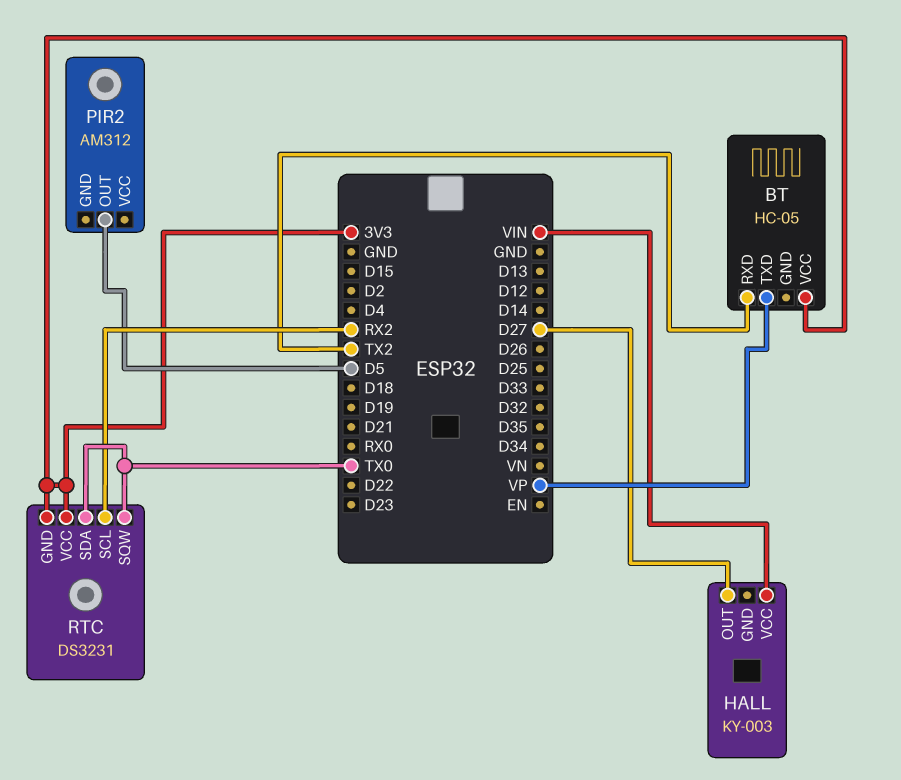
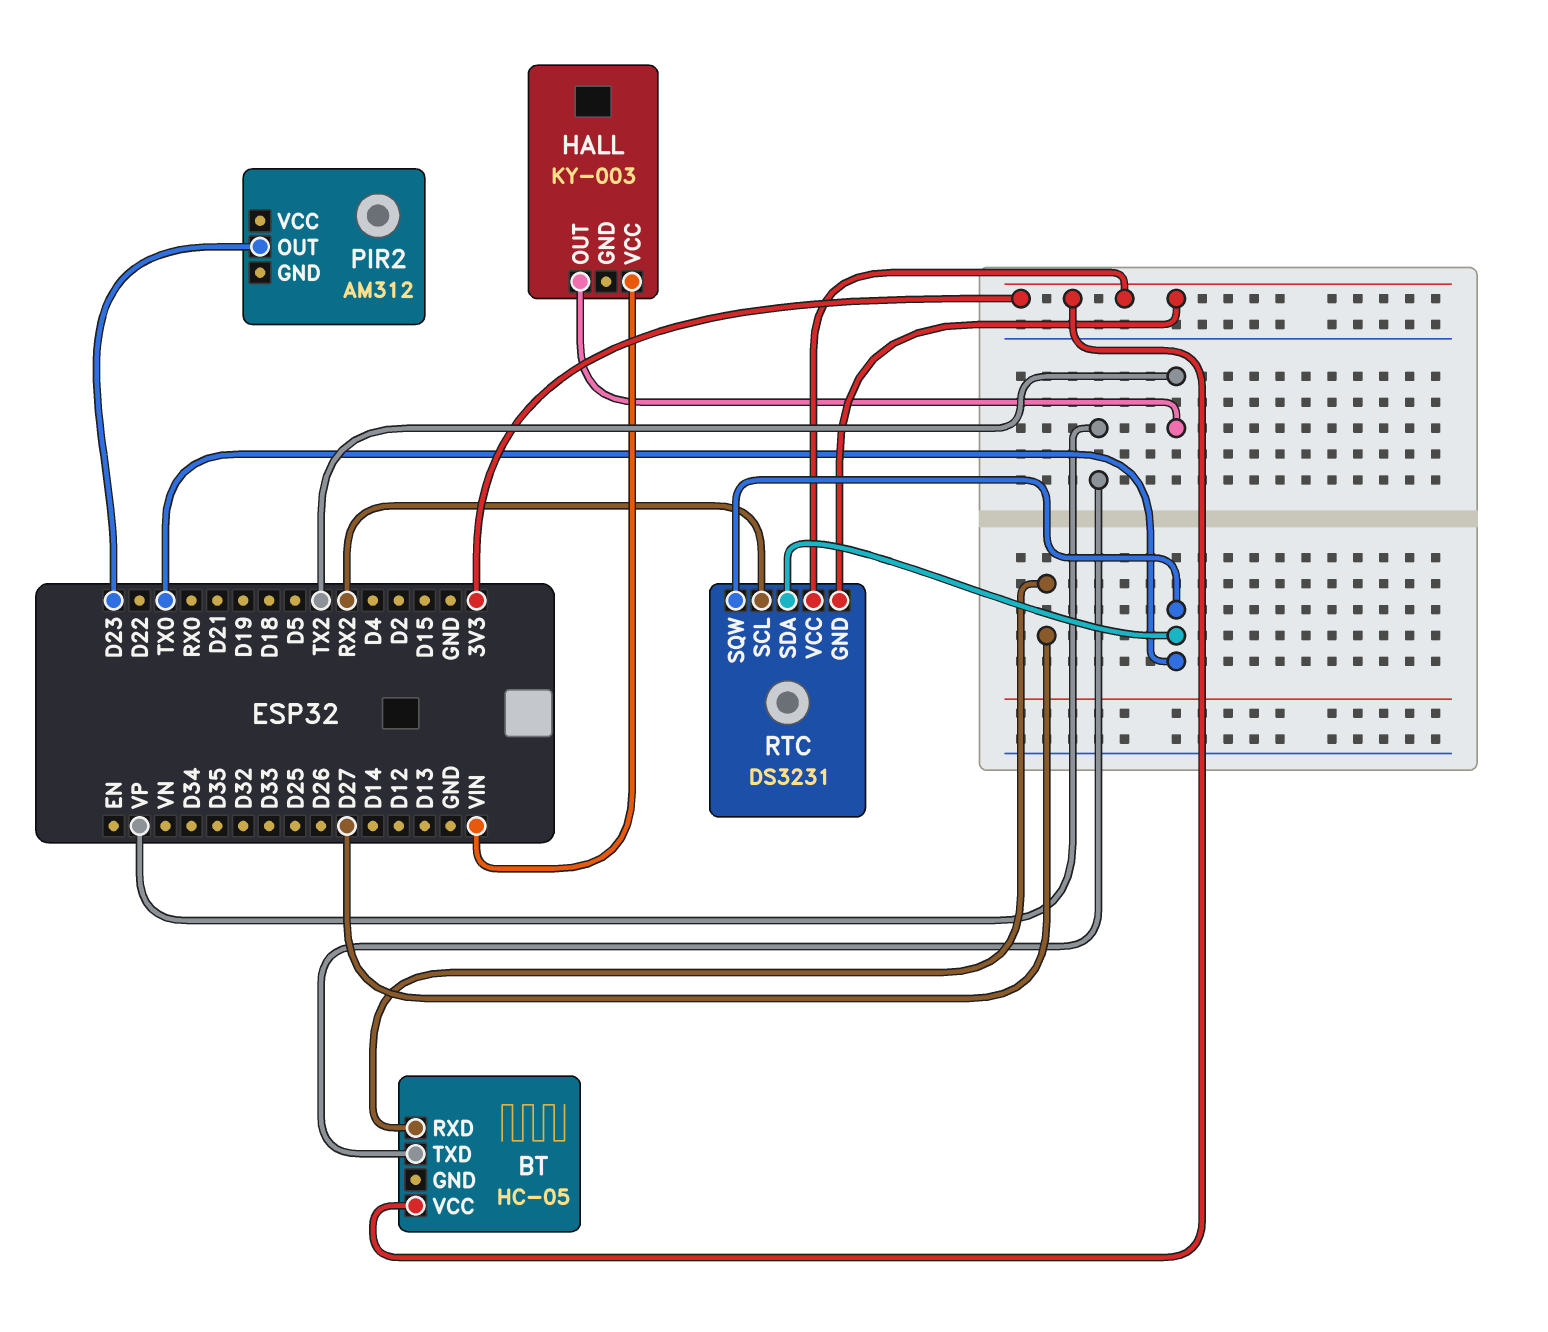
BT pin RXD: TX2 -> D27
HALL pin OUT: D27 -> TX2
PIR2 pin OUT: D5 -> D23

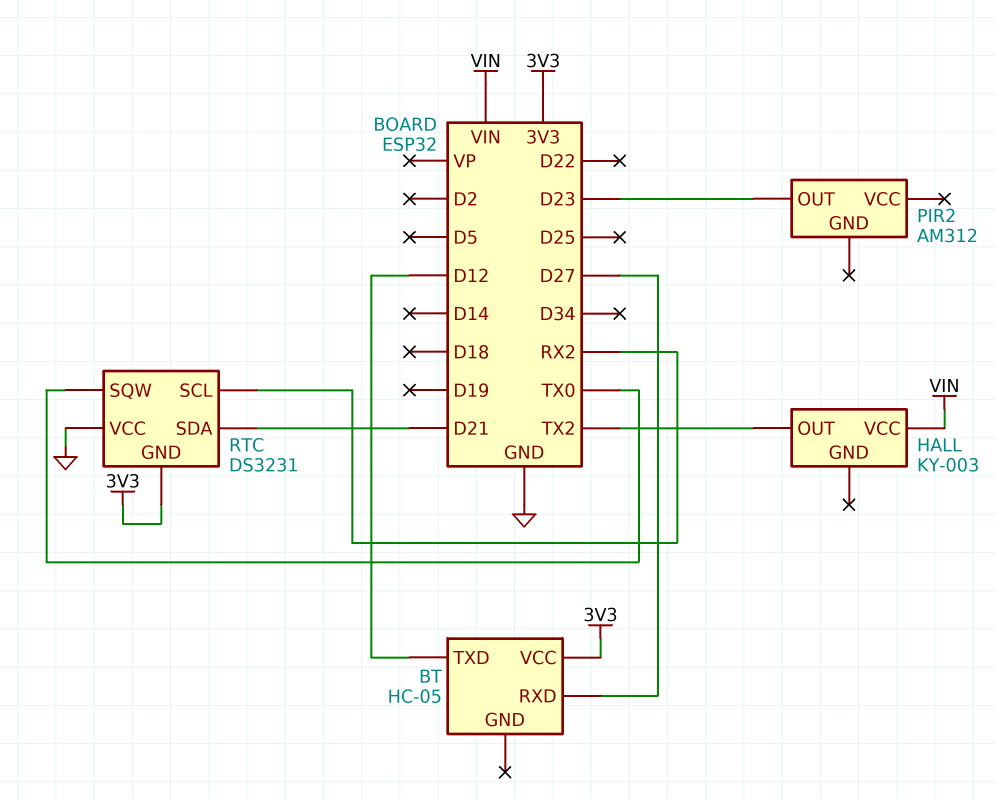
BT pin TXD: VP -> D12
RTC pin SDA: TX0 -> D21
RTC pin VCC: 3V3 -> GND

